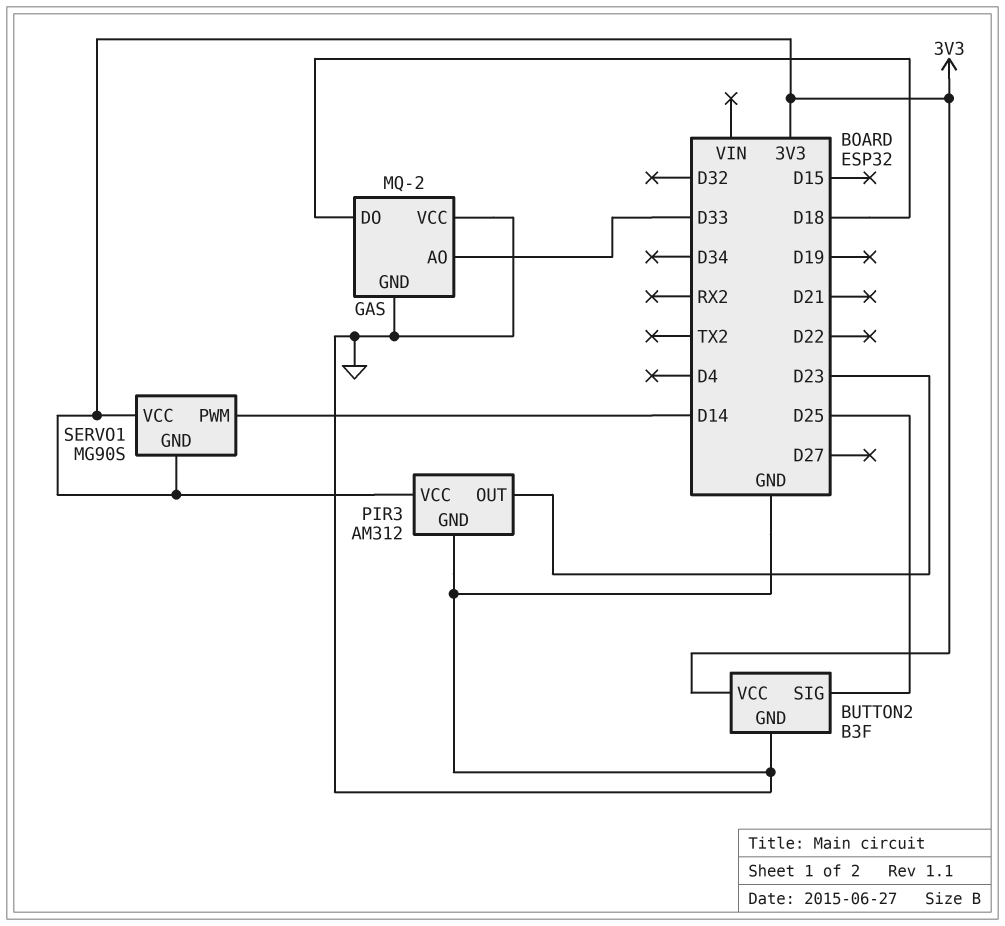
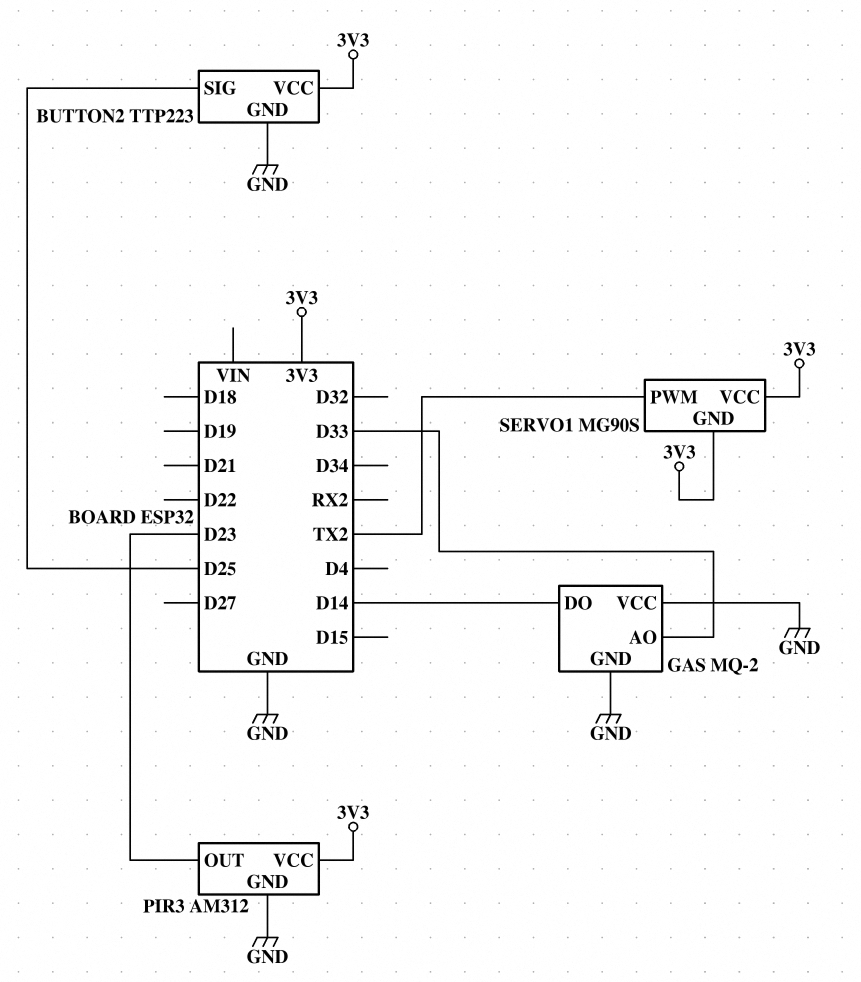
BUTTON2: B3F -> TTP223
GAS pin DO: D18 -> D14
SERVO1 pin PWM: D14 -> TX2

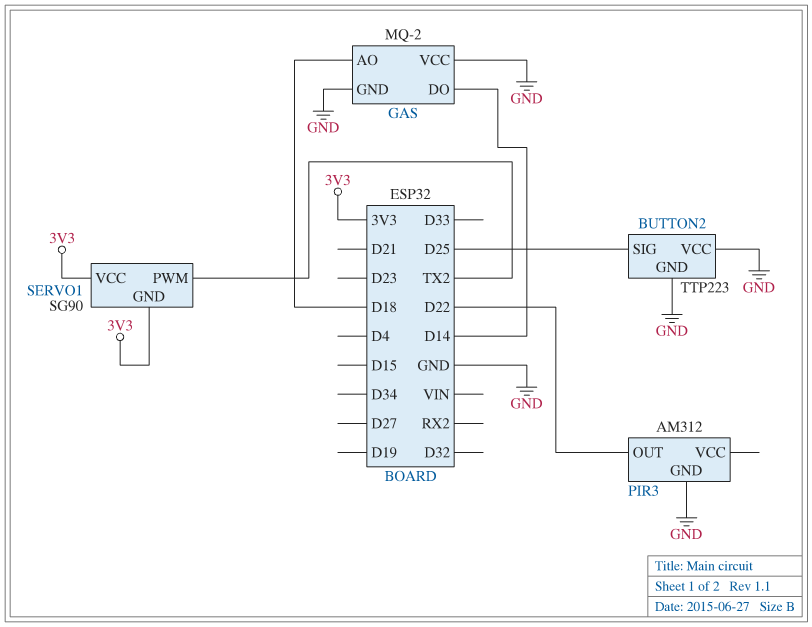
BUTTON2 pin VCC: 3V3 -> GND
GAS pin AO: D33 -> D18
PIR3 pin OUT: D23 -> D22
PIR3 pin VCC: 3V3 -> none
SERVO1: MG90S -> SG90

